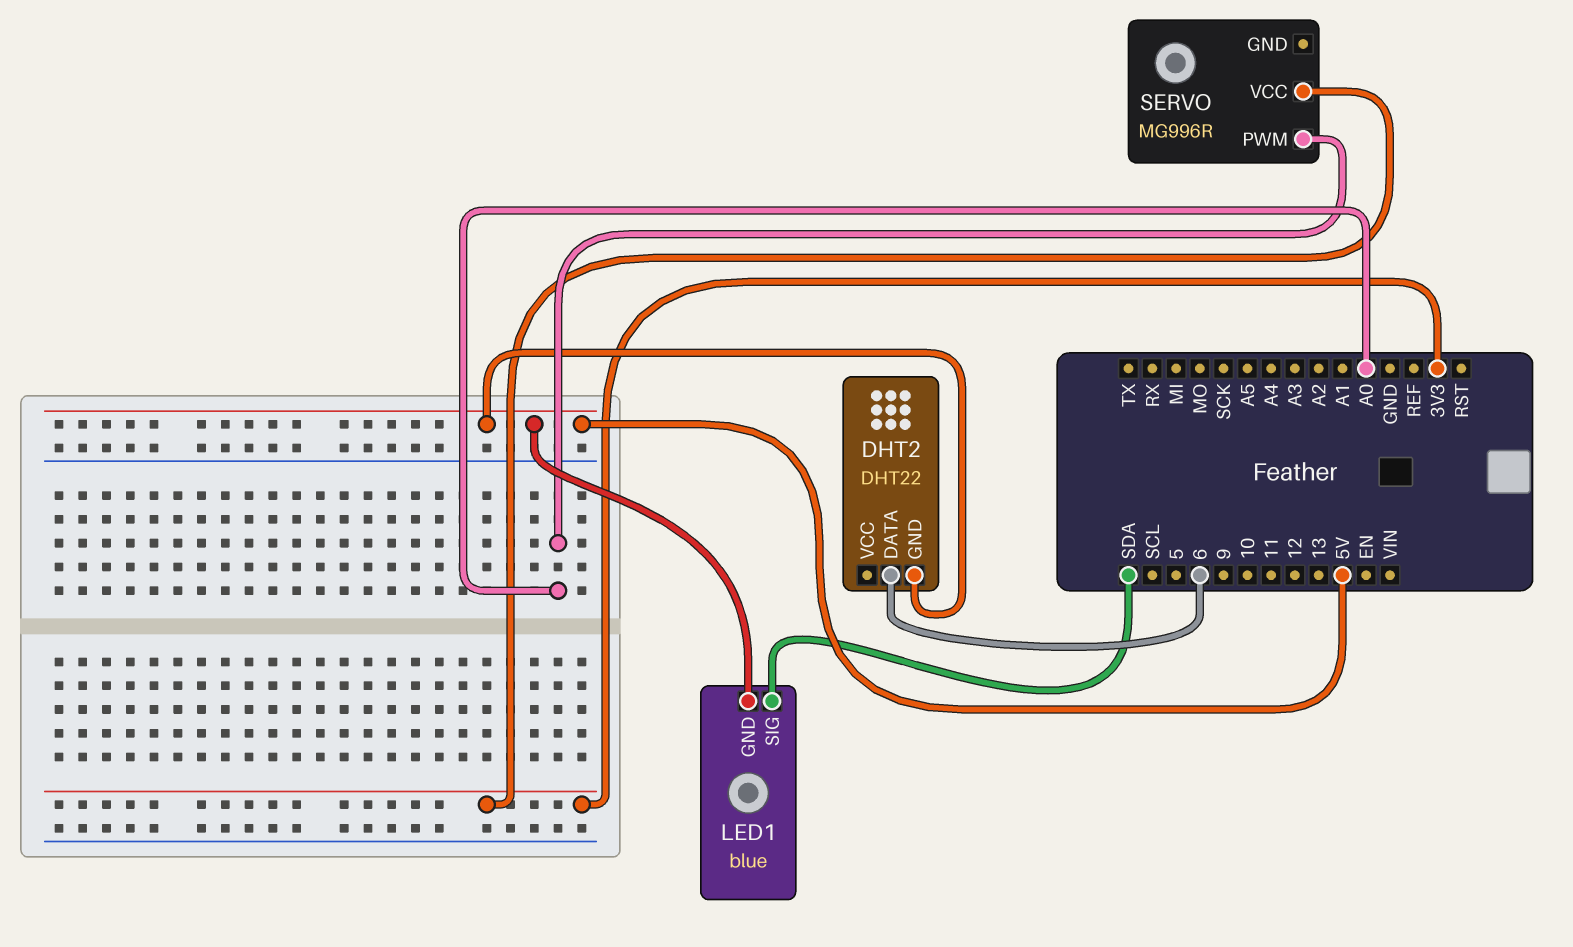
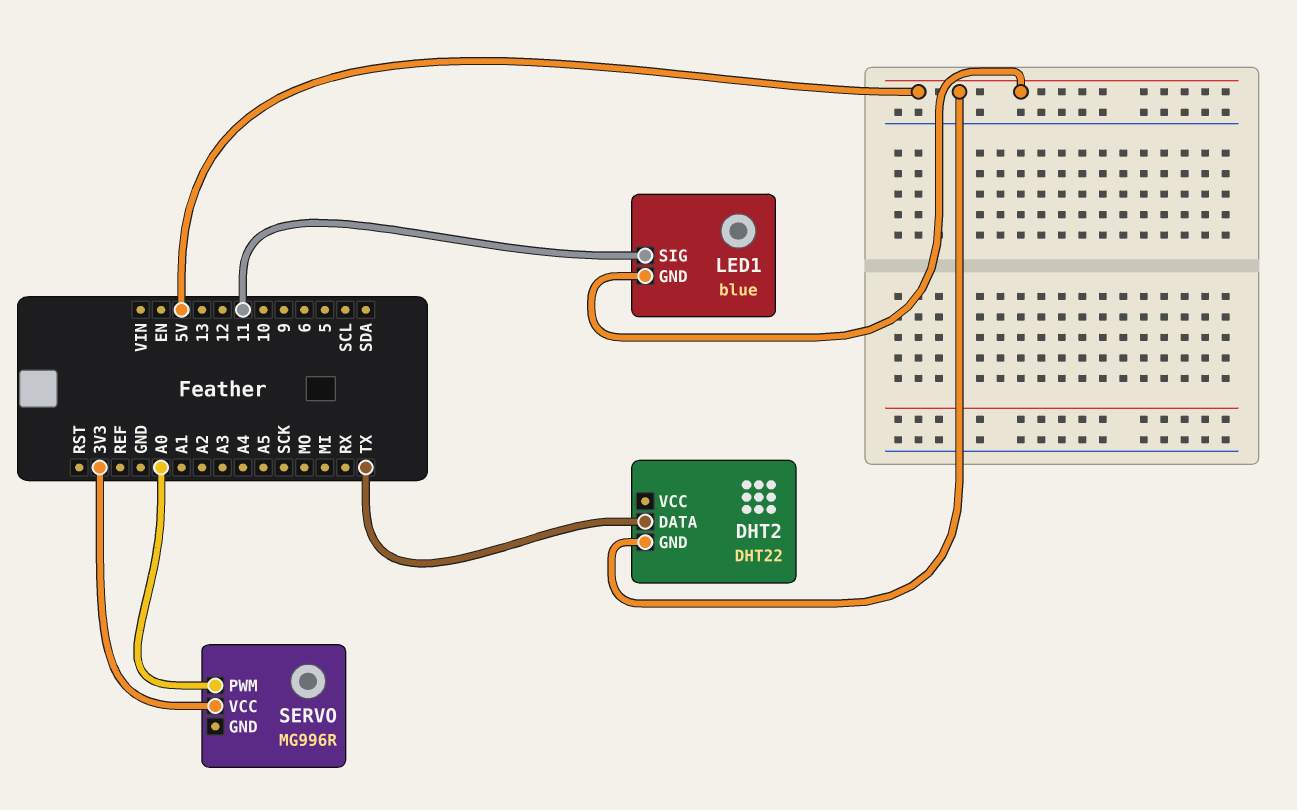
DHT2 pin DATA: 6 -> TX
LED1 pin SIG: SDA -> 11

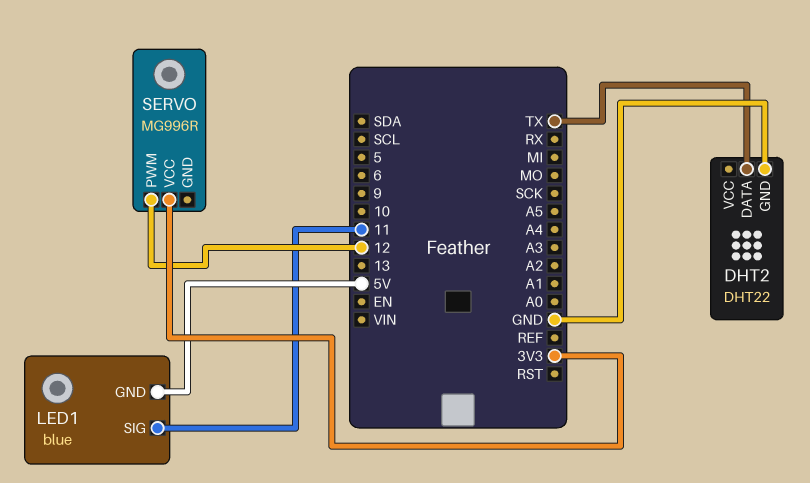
DHT2 pin GND: 5V -> GND
SERVO pin PWM: A0 -> 12

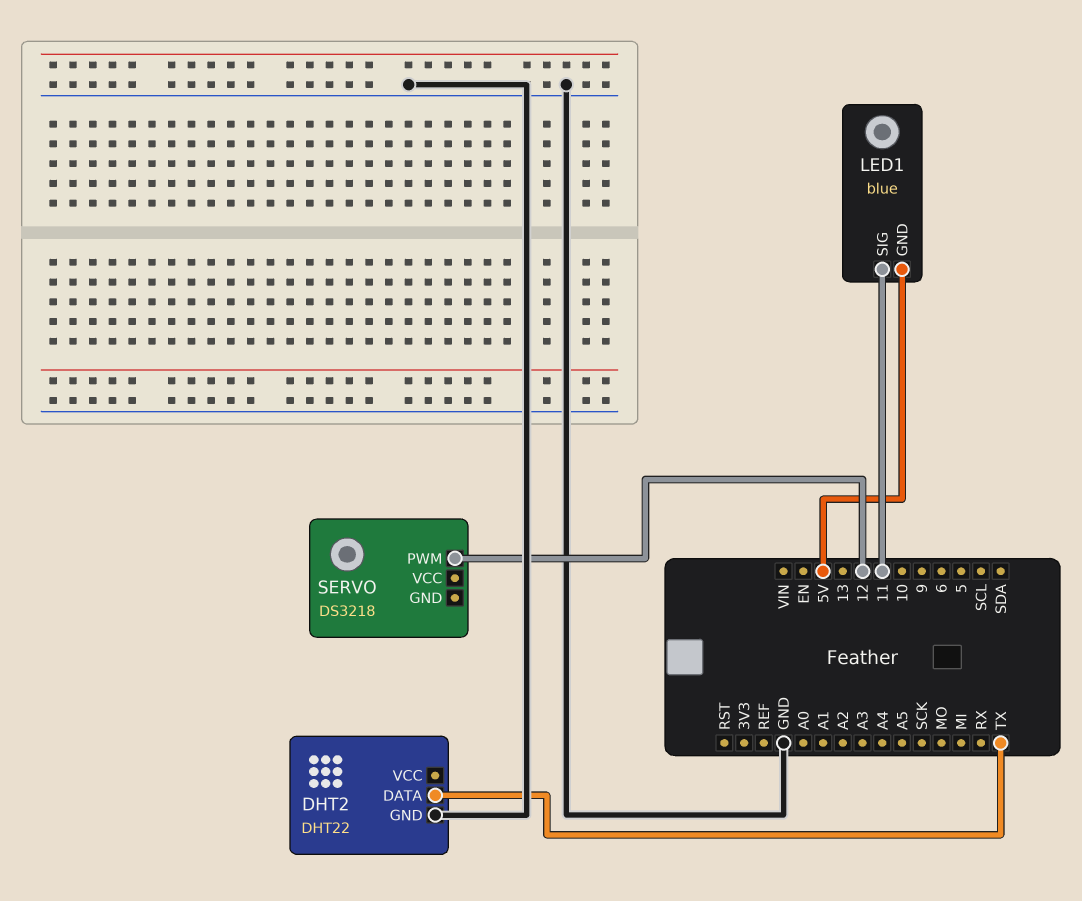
SERVO: MG996R -> DS3218
SERVO pin VCC: 3V3 -> none

